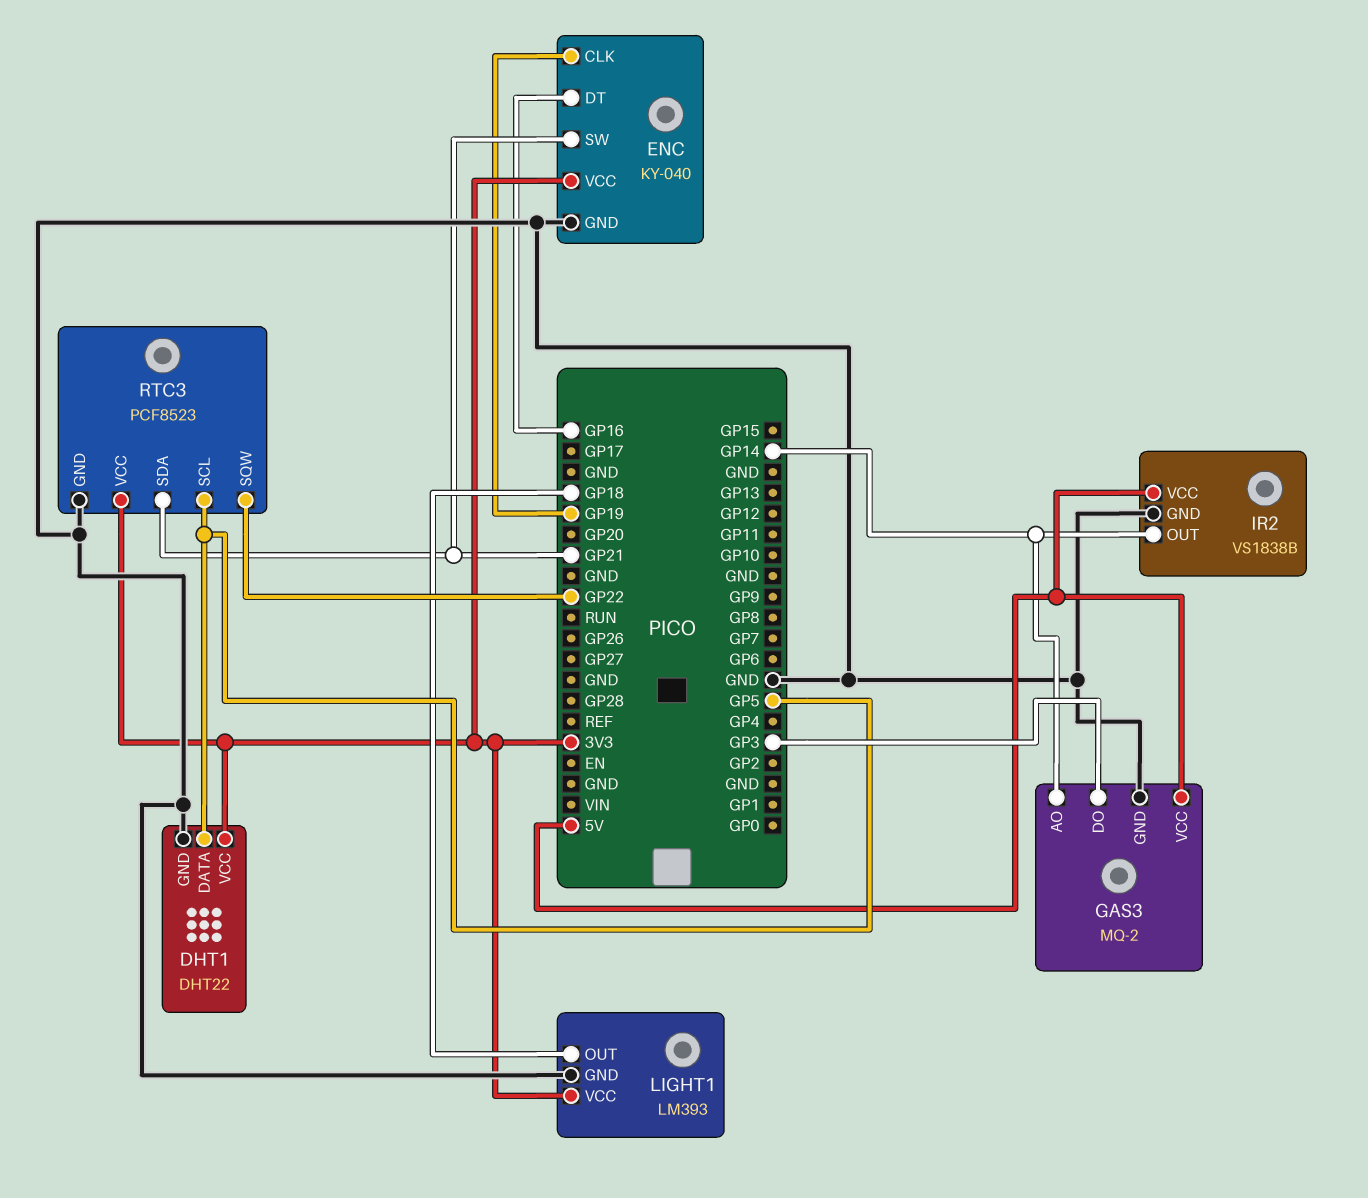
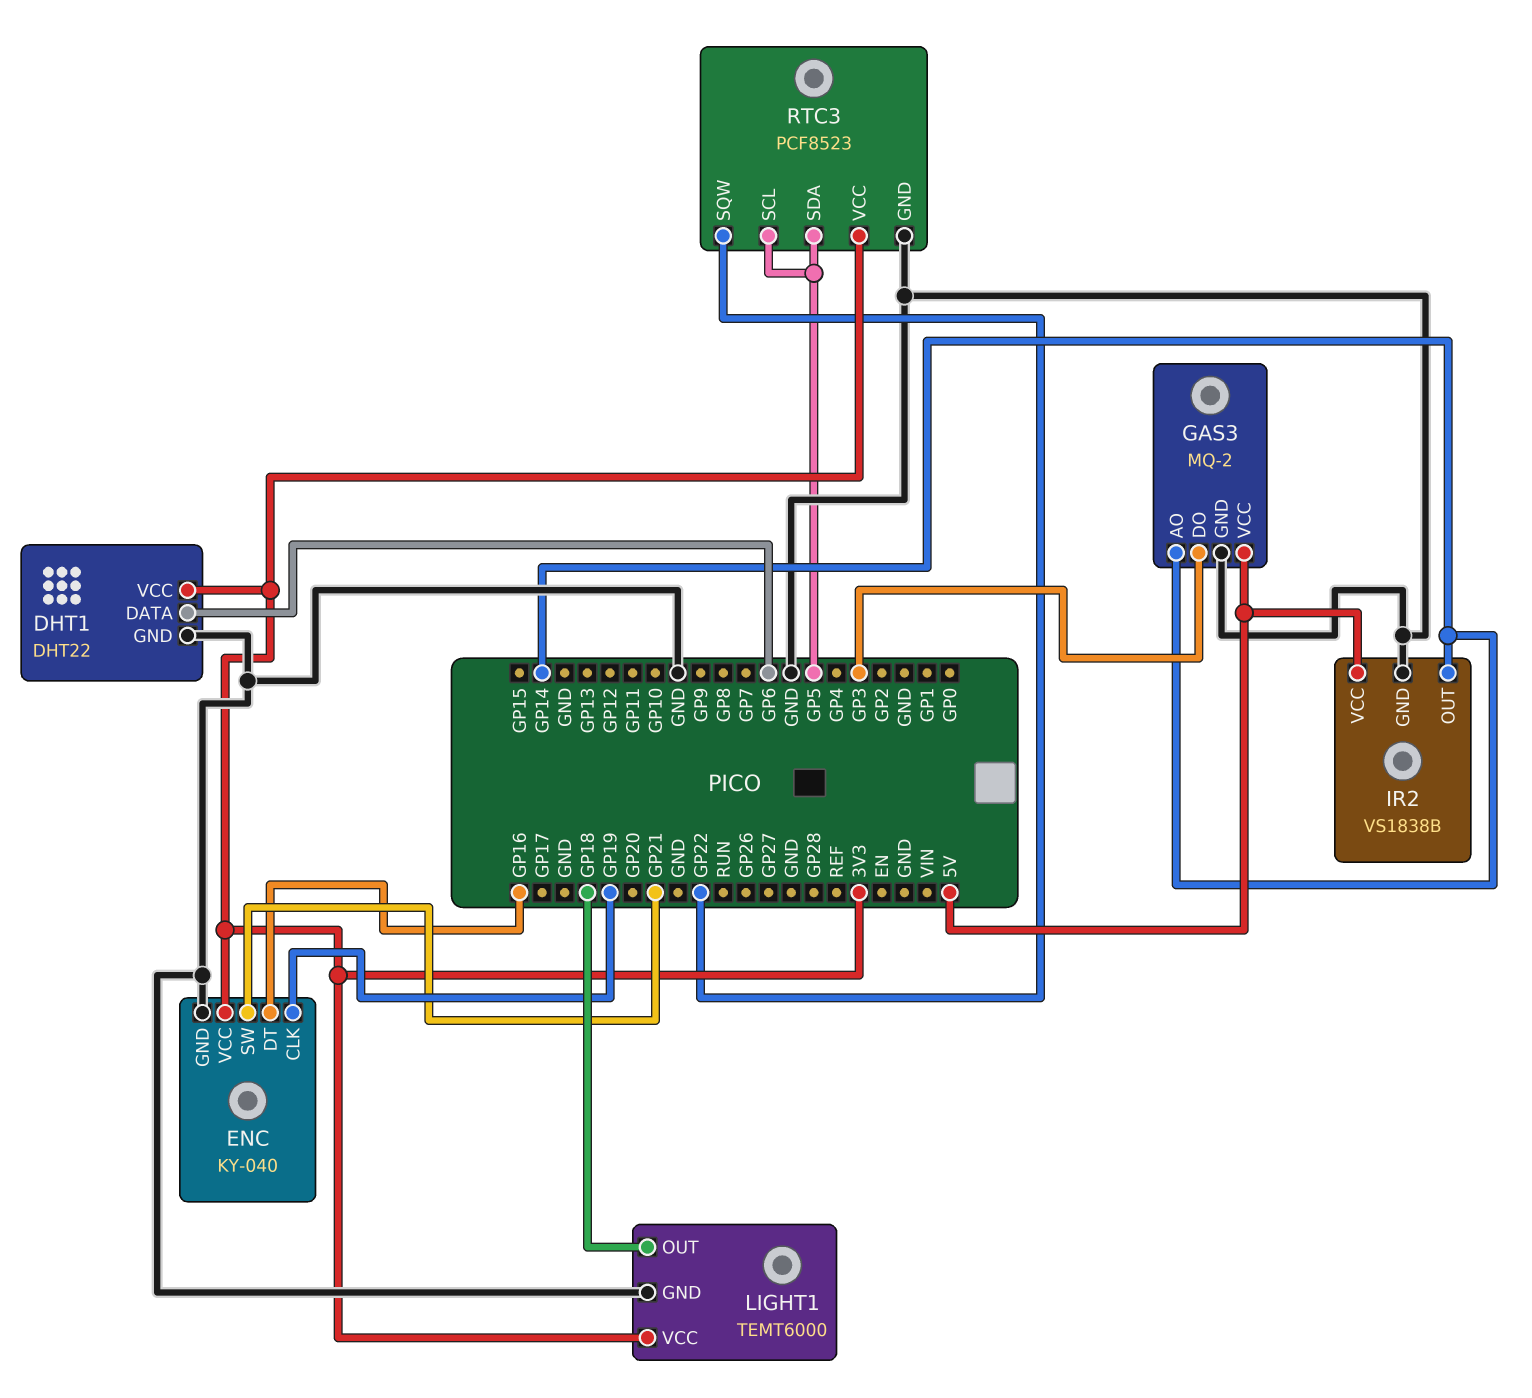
DHT1 pin DATA: GP5 -> GP6
LIGHT1: LM393 -> TEMT6000
RTC3 pin SDA: GP21 -> GP5

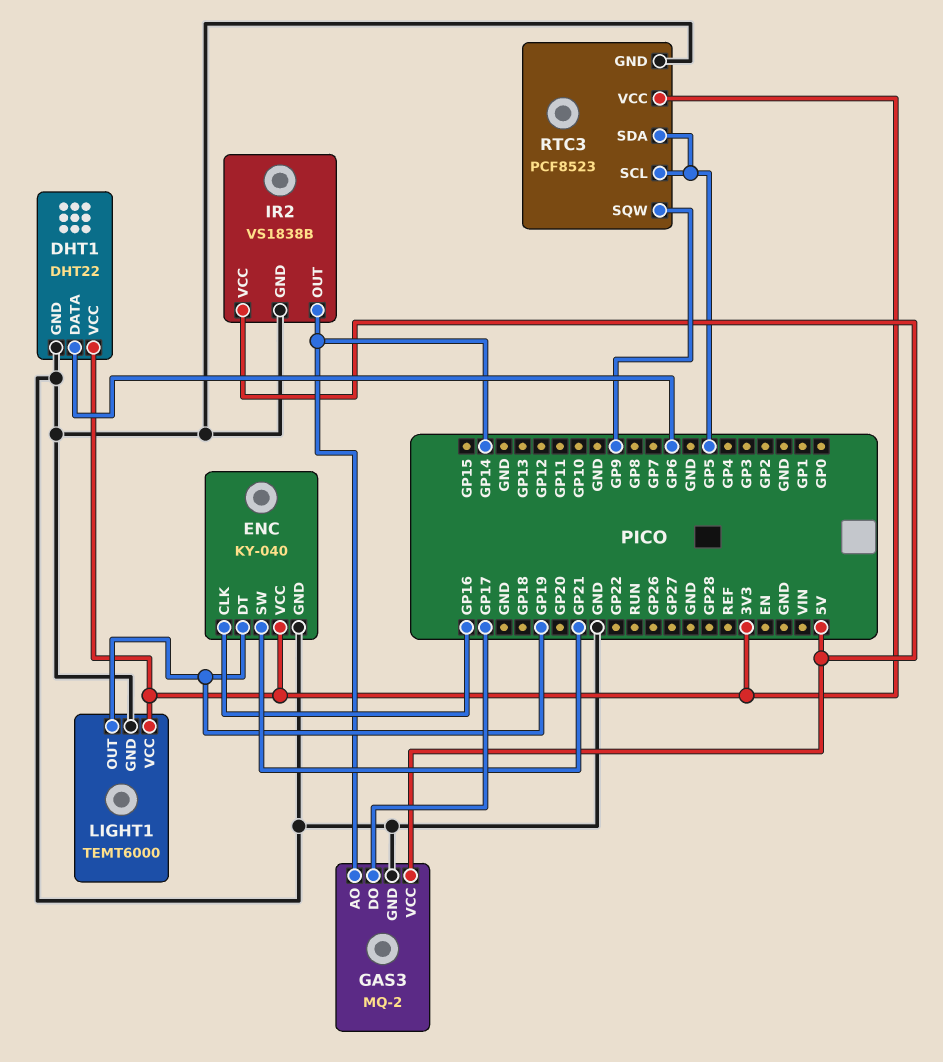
ENC pin CLK: GP19 -> GP16
ENC pin DT: GP16 -> GP19
GAS3 pin DO: GP3 -> GP17
LIGHT1 pin OUT: GP18 -> GP19
RTC3 pin SQW: GP22 -> GP9

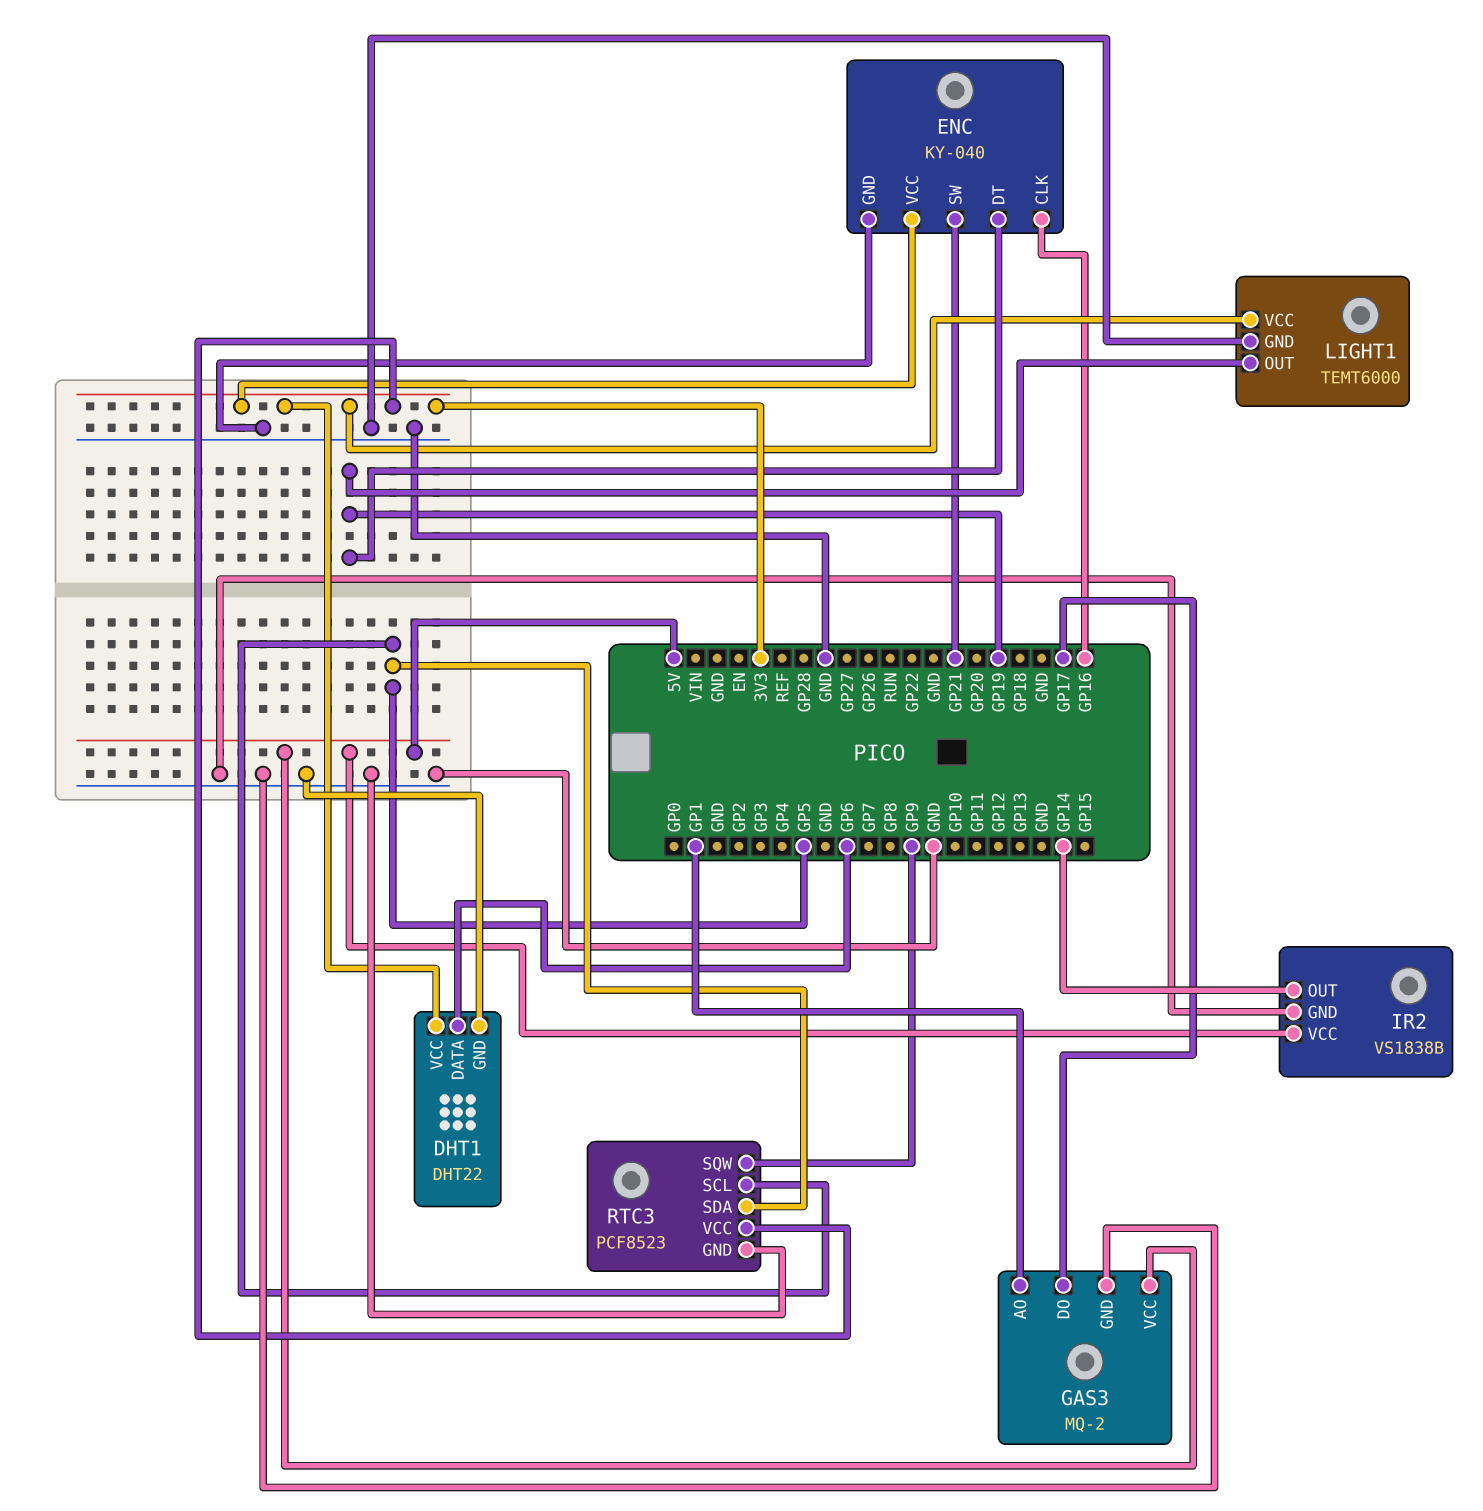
GAS3 pin AO: GP14 -> GP1

